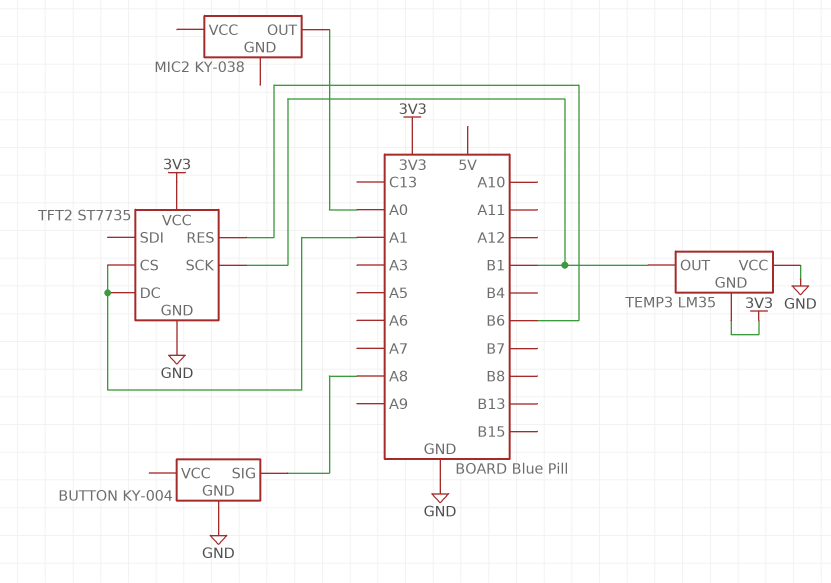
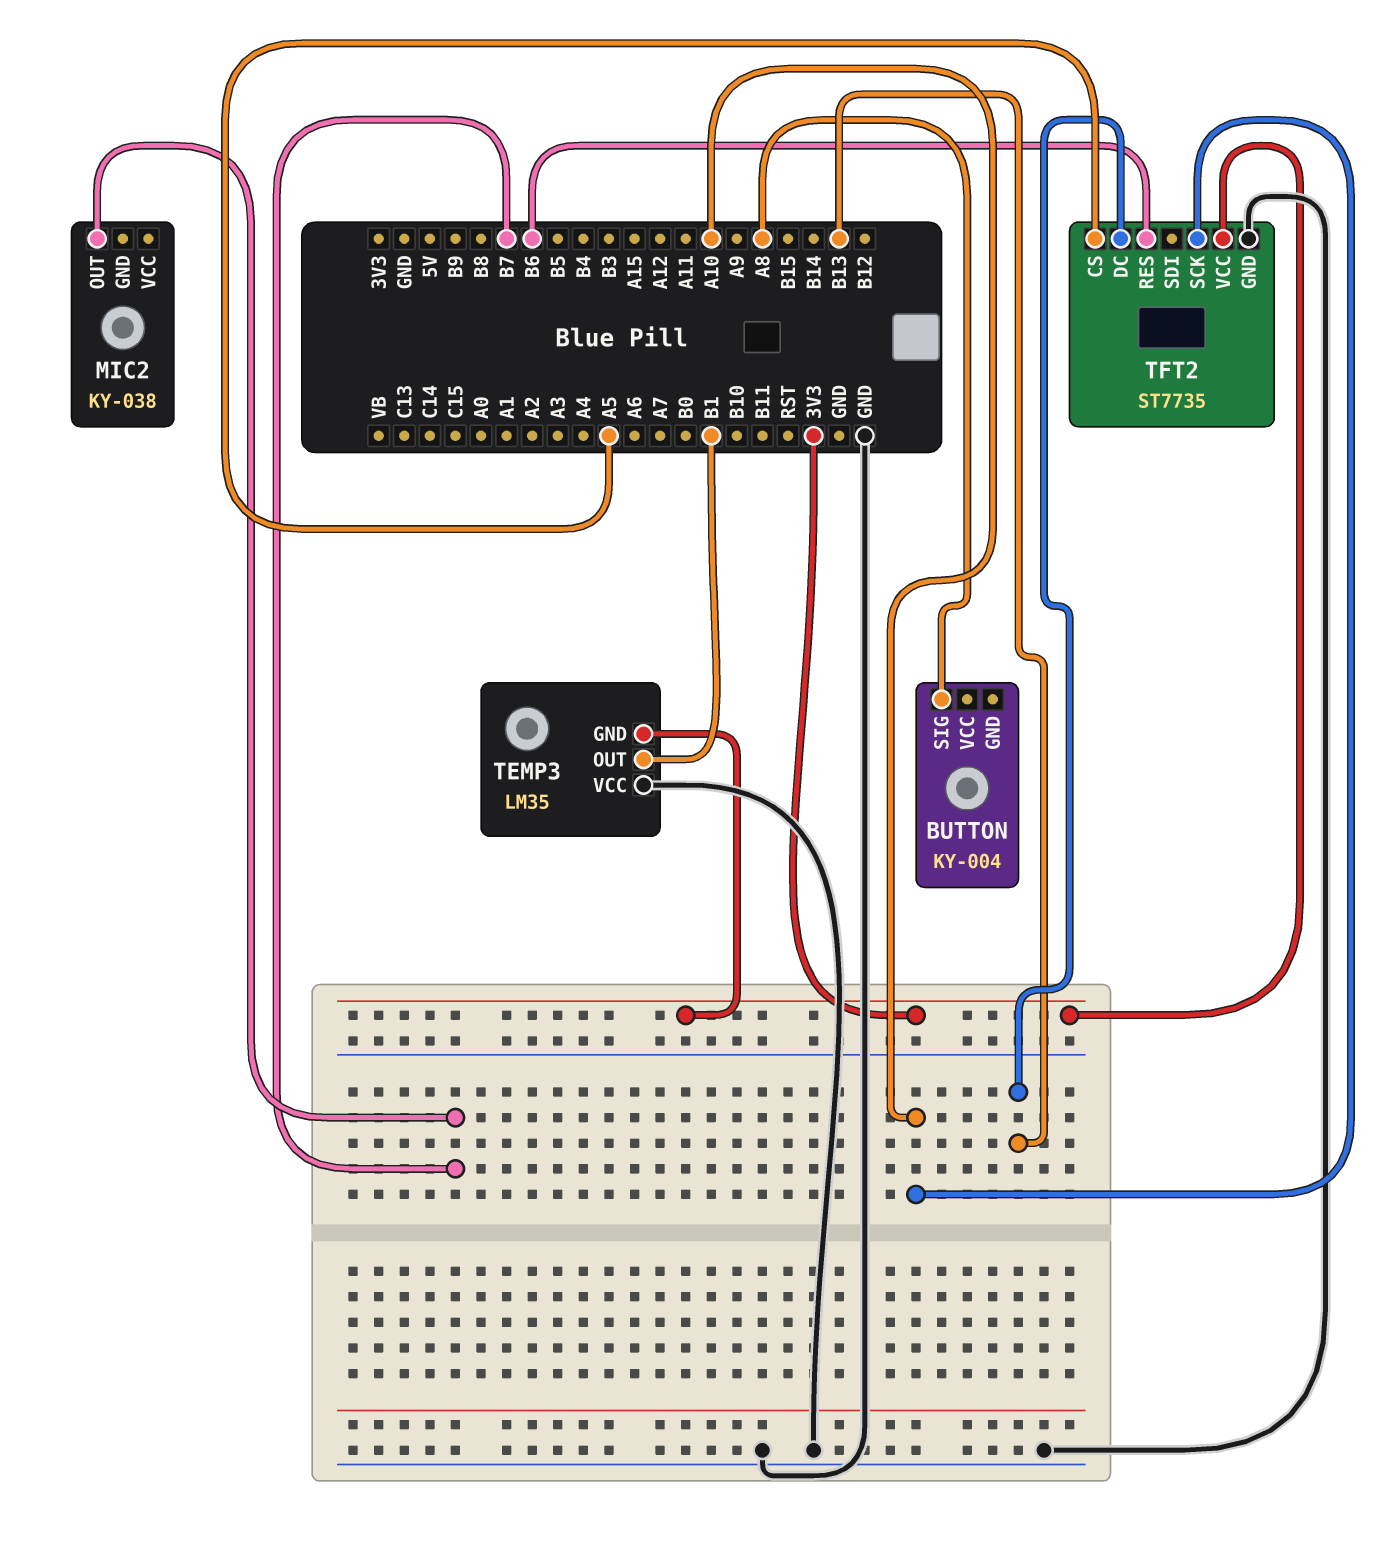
BUTTON pin GND: GND -> none
MIC2 pin OUT: A0 -> B7
TFT2 pin CS: A1 -> A5
TFT2 pin DC: A1 -> B13
TFT2 pin SCK: B1 -> A10

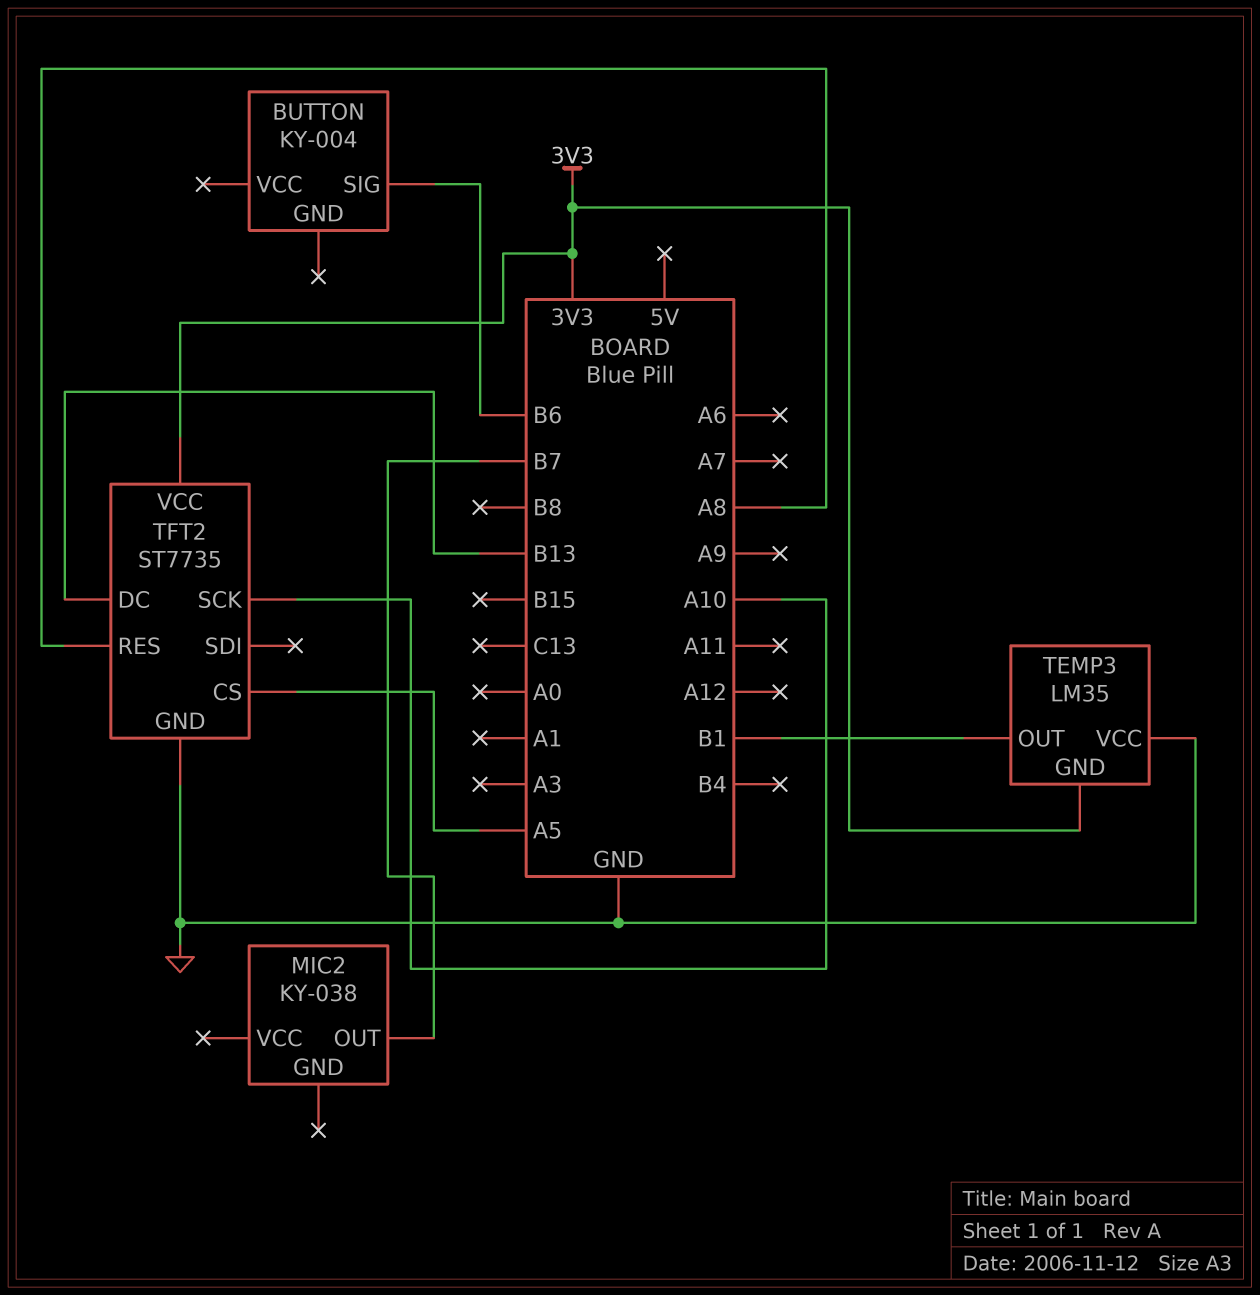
BUTTON pin SIG: A8 -> B6
TFT2 pin RES: B6 -> A8

